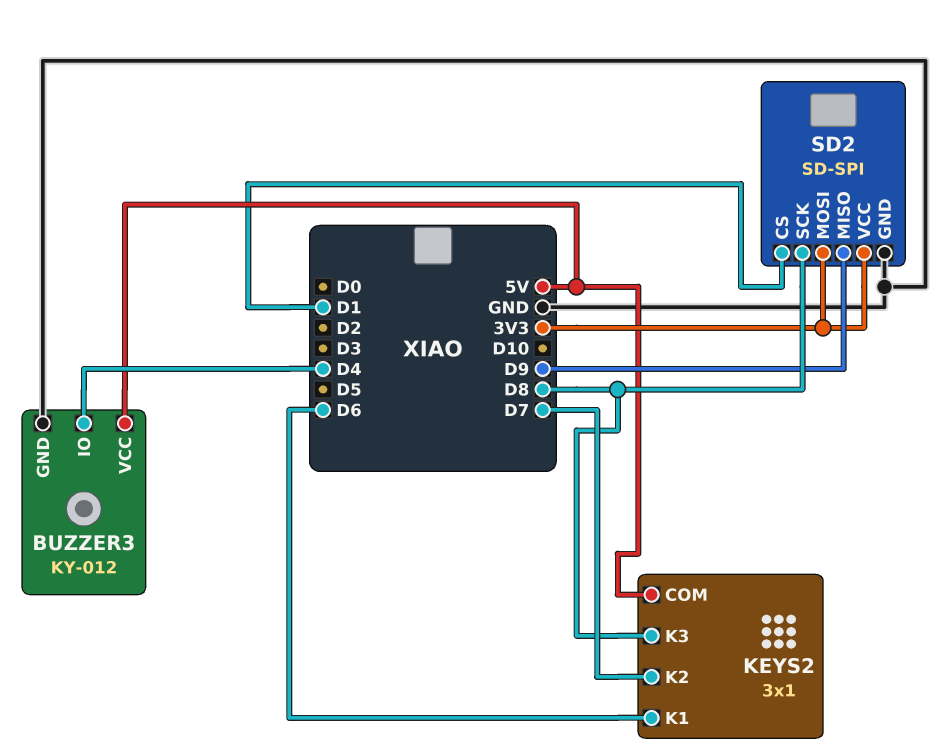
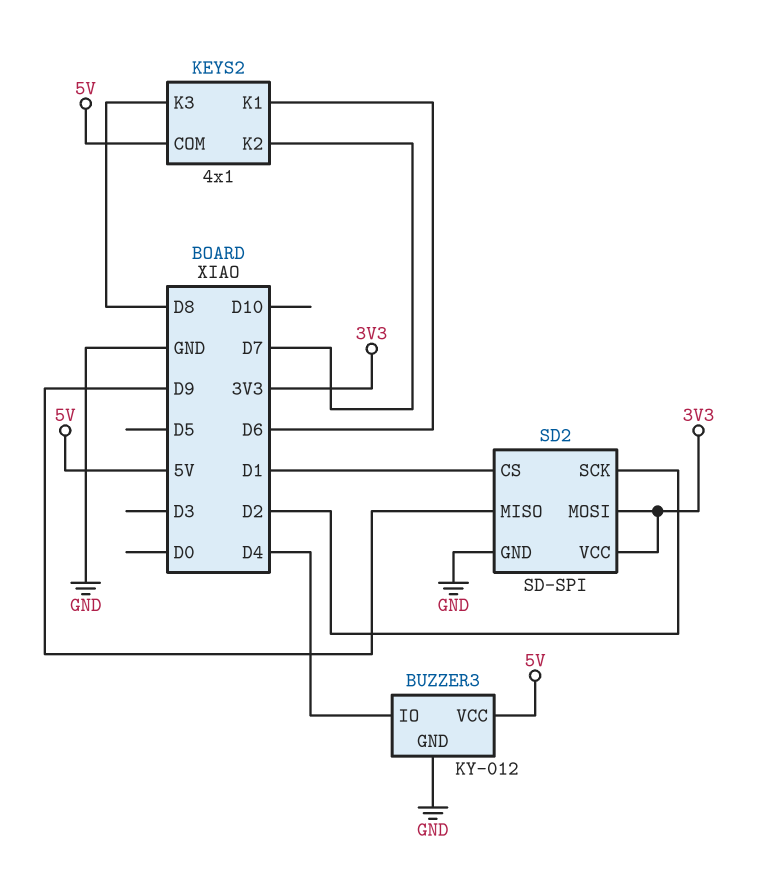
KEYS2: 3x1 -> 4x1
SD2 pin SCK: D8 -> D2

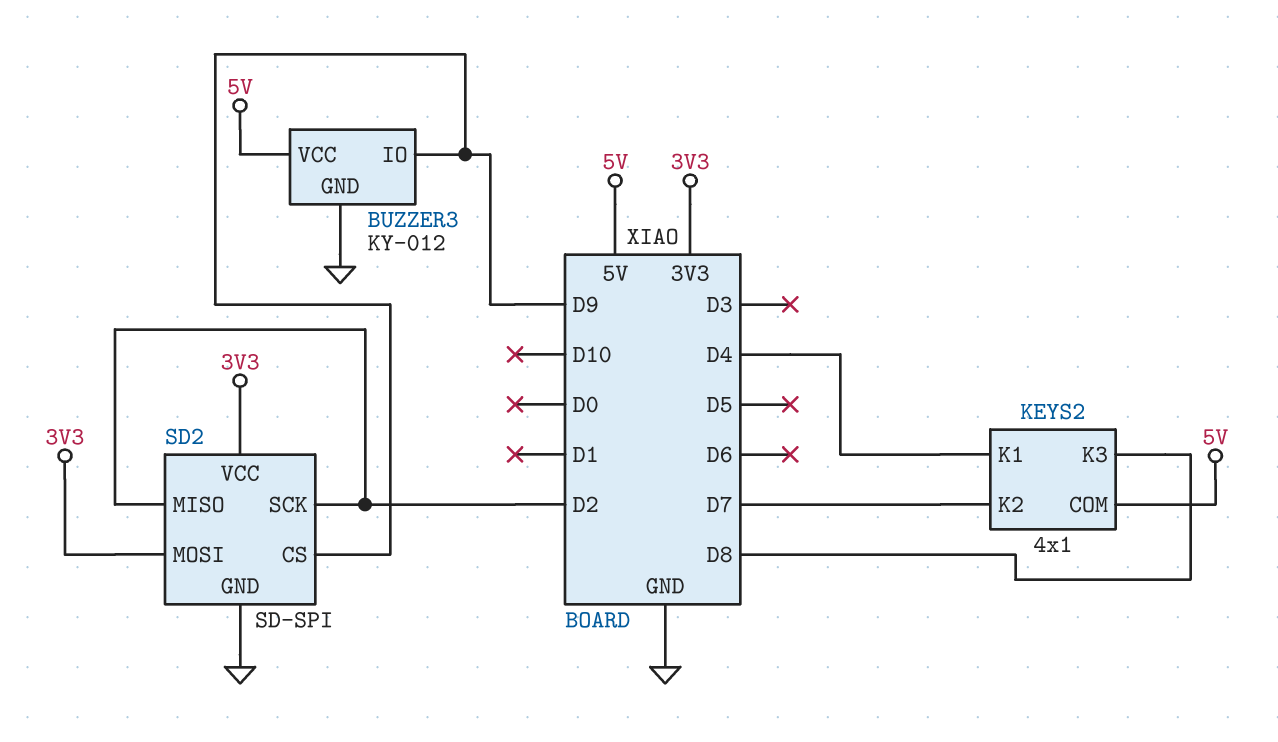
BUZZER3 pin IO: D4 -> D9
KEYS2 pin K1: D6 -> D4
SD2 pin CS: D1 -> D9
SD2 pin MISO: D9 -> D2

